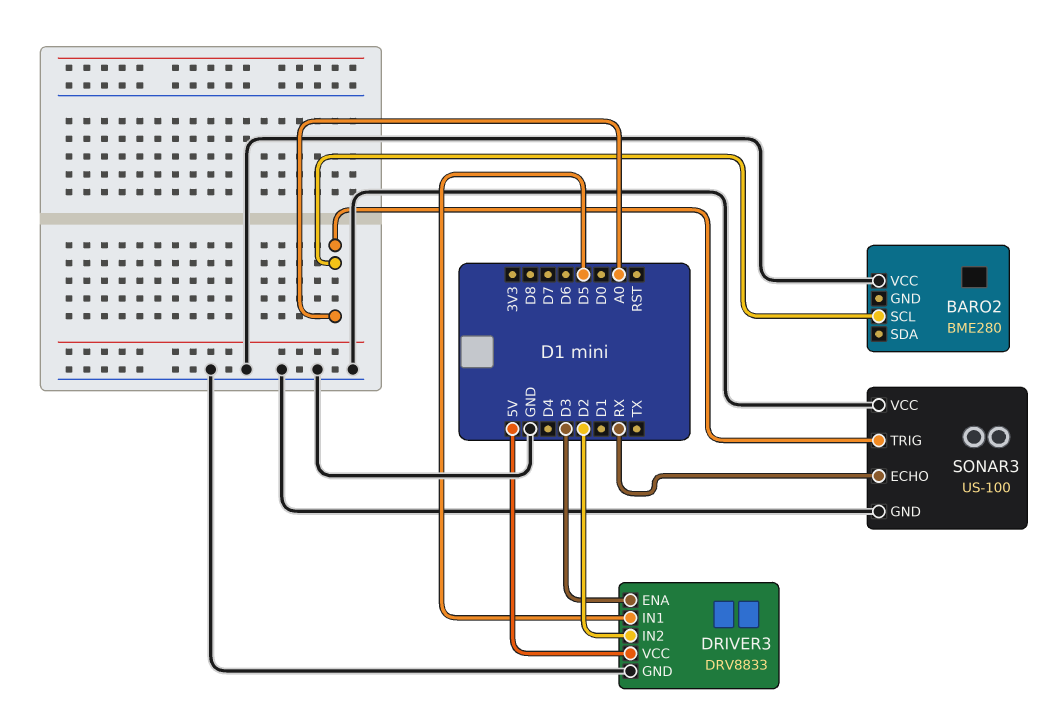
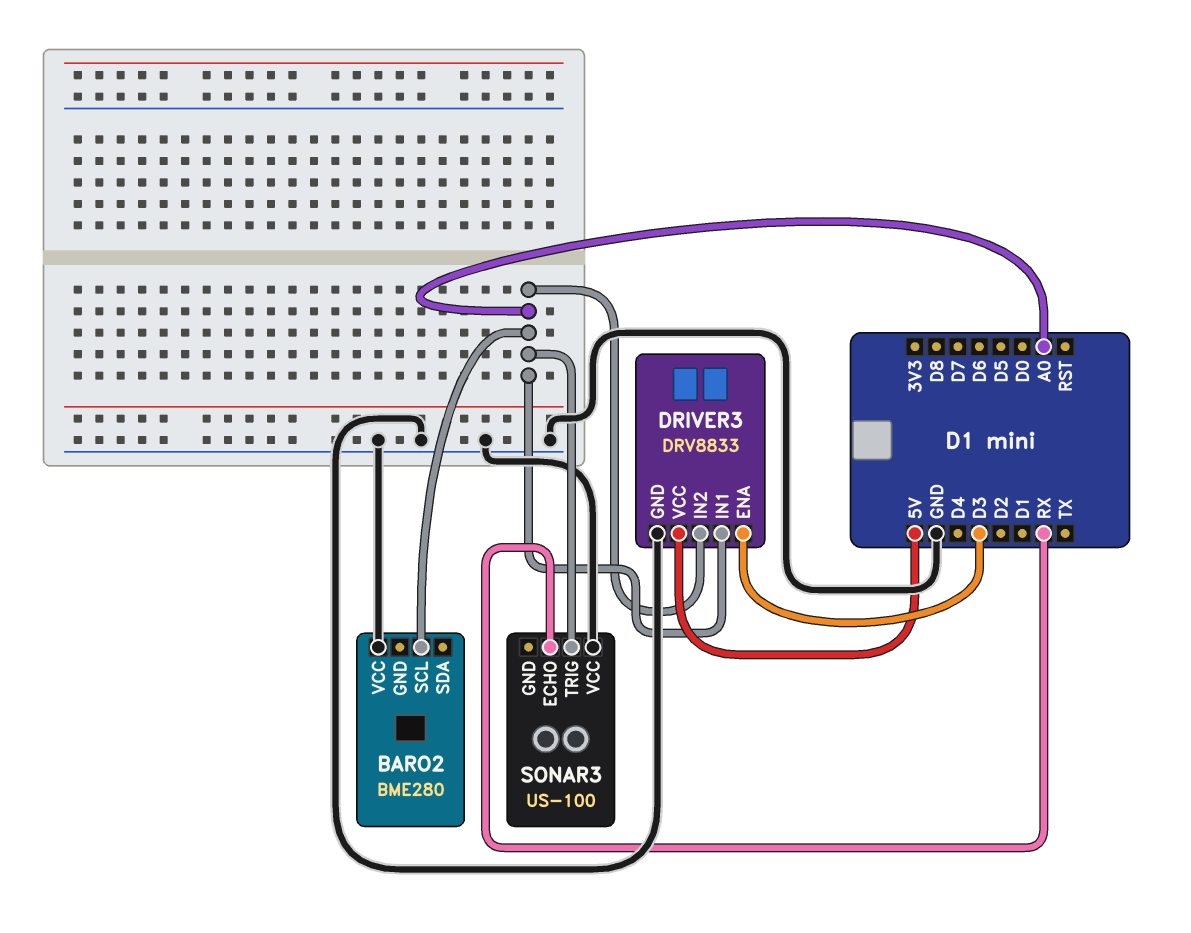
DRIVER3 pin IN1: D5 -> A0
DRIVER3 pin IN2: D2 -> A0
SONAR3 pin GND: GND -> none

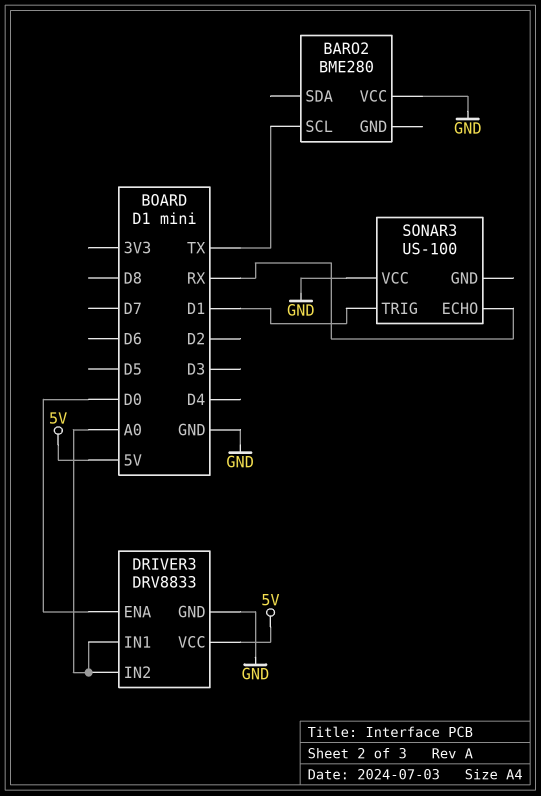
BARO2 pin SCL: A0 -> TX
DRIVER3 pin ENA: D3 -> D0
SONAR3 pin TRIG: A0 -> D1

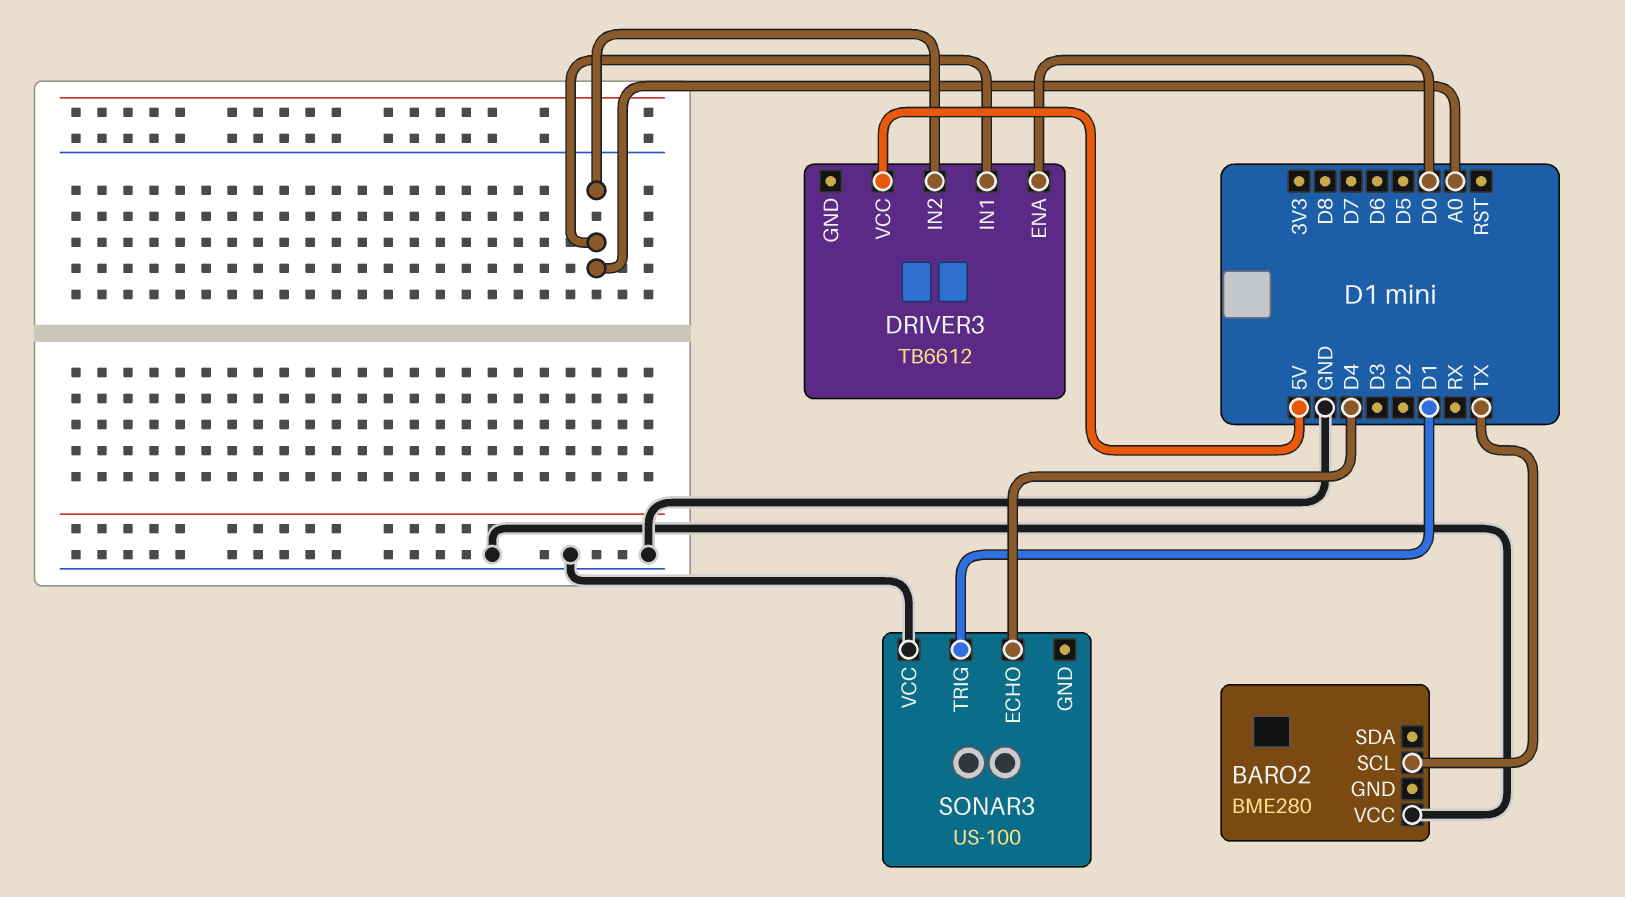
DRIVER3: DRV8833 -> TB6612
DRIVER3 pin GND: GND -> none
SONAR3 pin ECHO: RX -> D4

